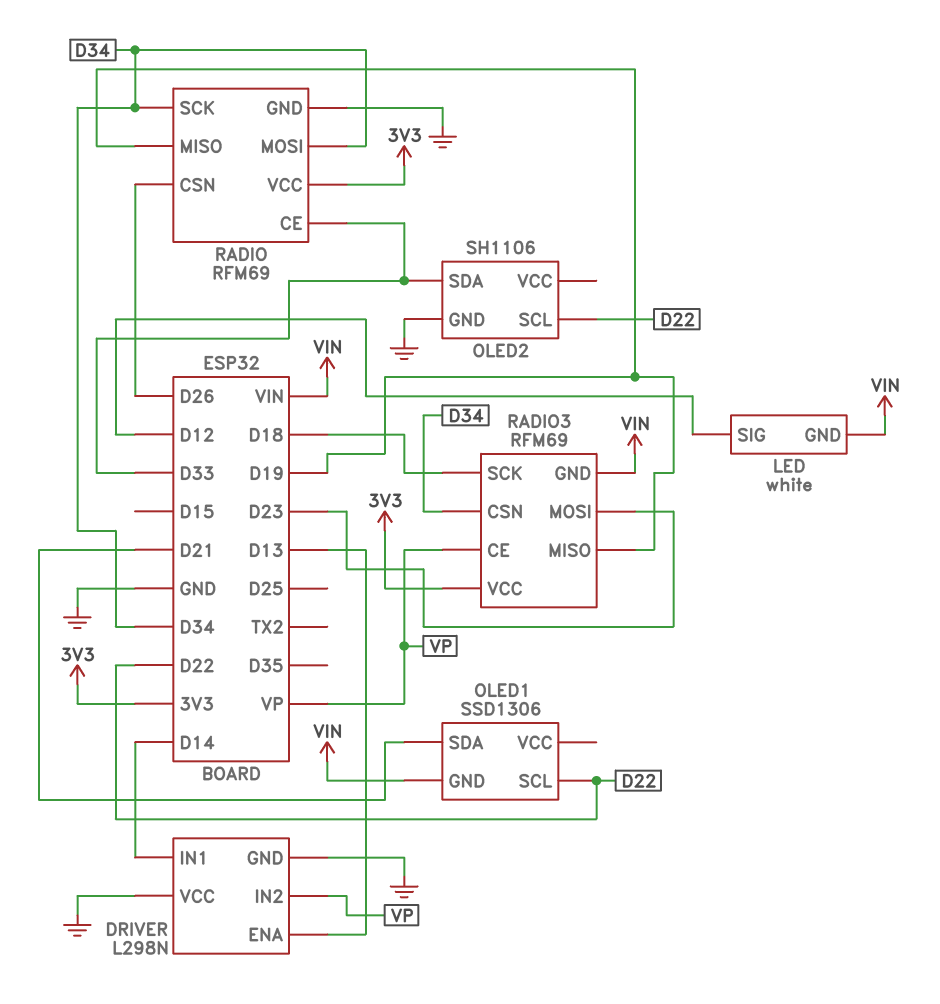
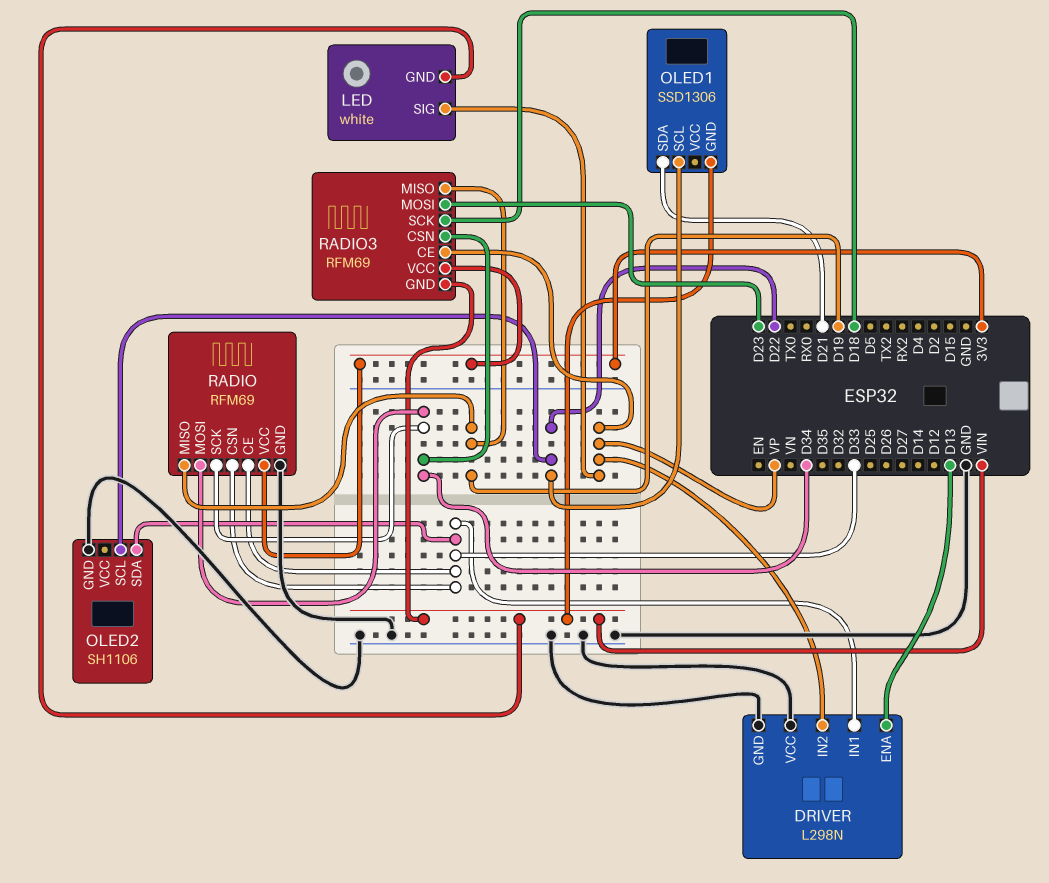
DRIVER pin IN1: D14 -> D33
LED pin SIG: D12 -> VP
RADIO pin CSN: D26 -> D33

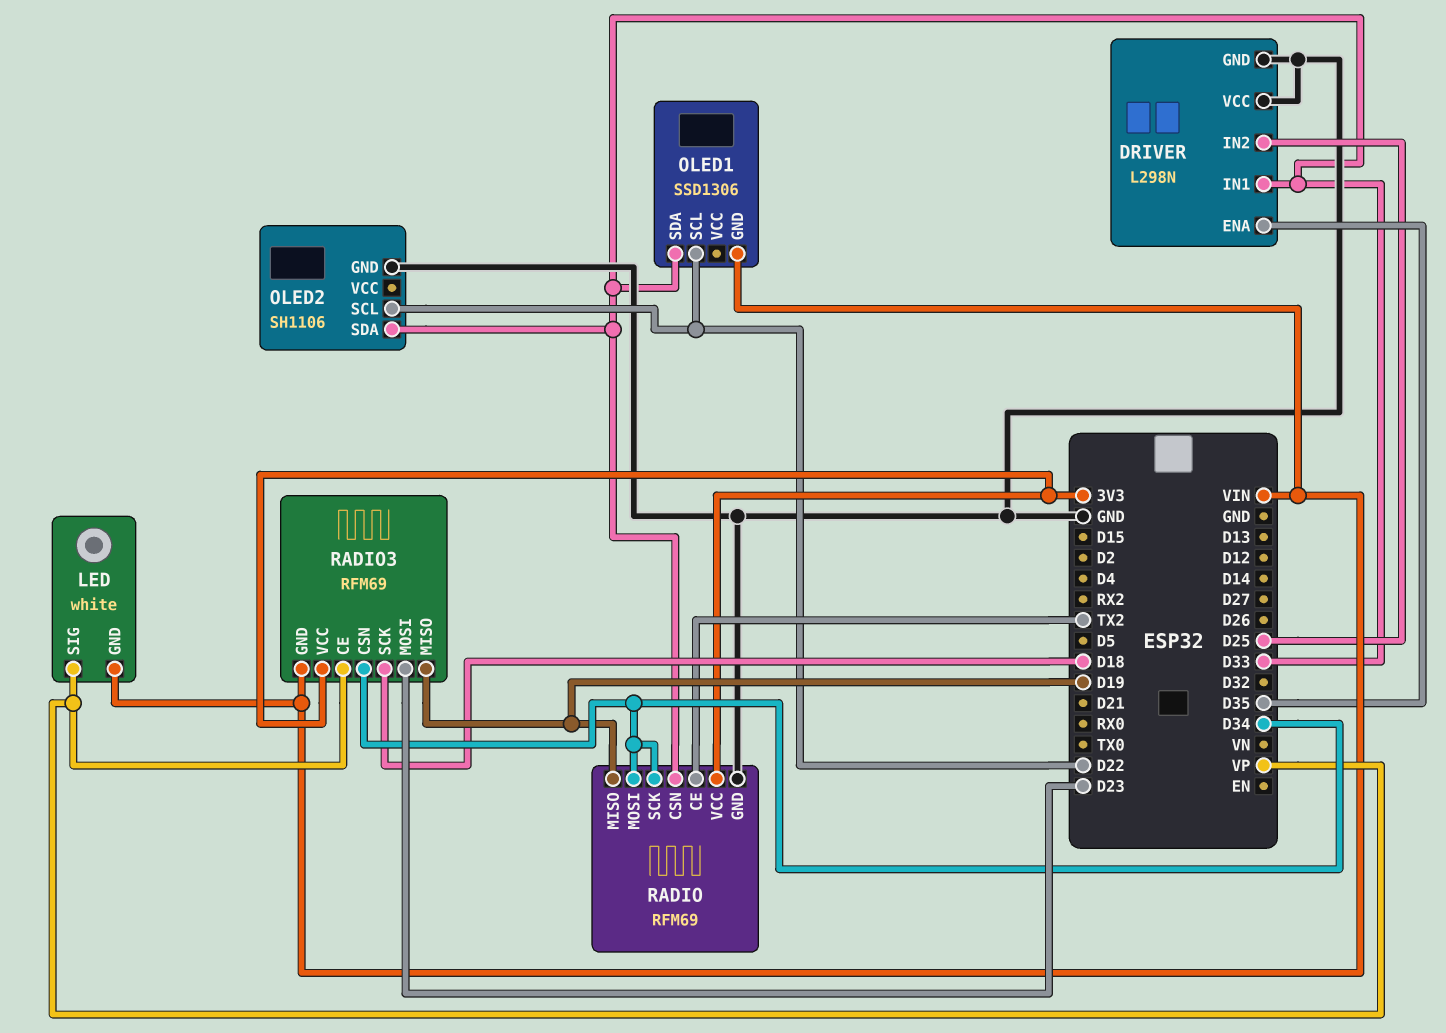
DRIVER pin ENA: D13 -> D35
DRIVER pin IN2: VP -> D25
OLED1 pin SDA: D21 -> D33
RADIO pin CE: D33 -> TX2

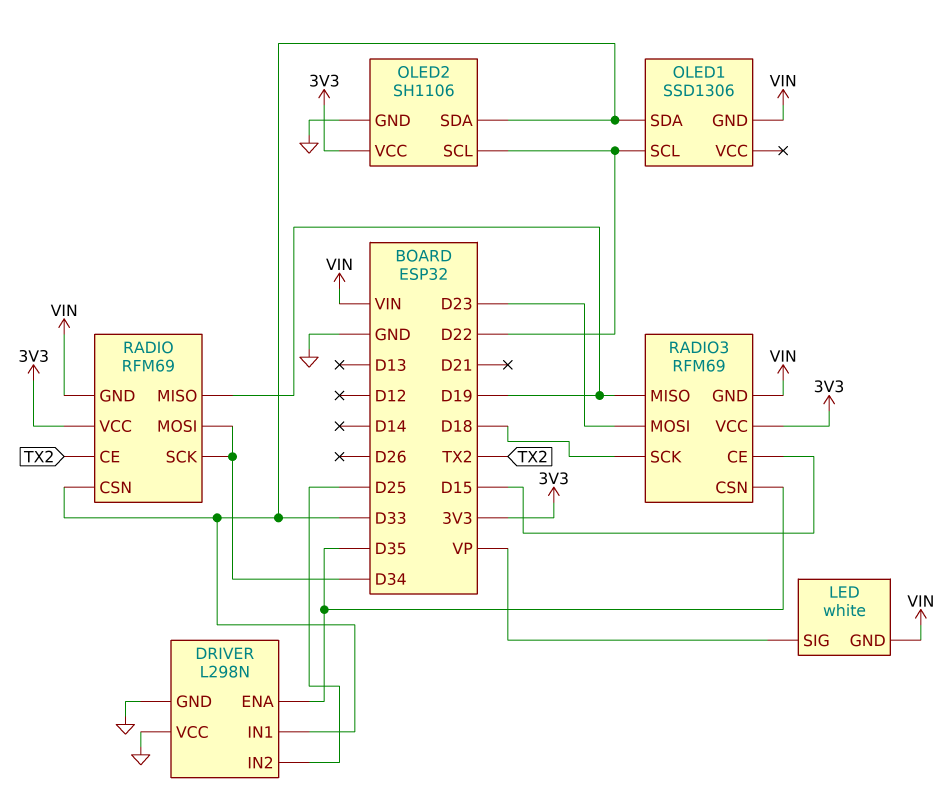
OLED2 pin VCC: none -> 3V3
RADIO pin GND: GND -> VIN
RADIO3 pin CE: VP -> D15
RADIO3 pin CSN: D34 -> D35

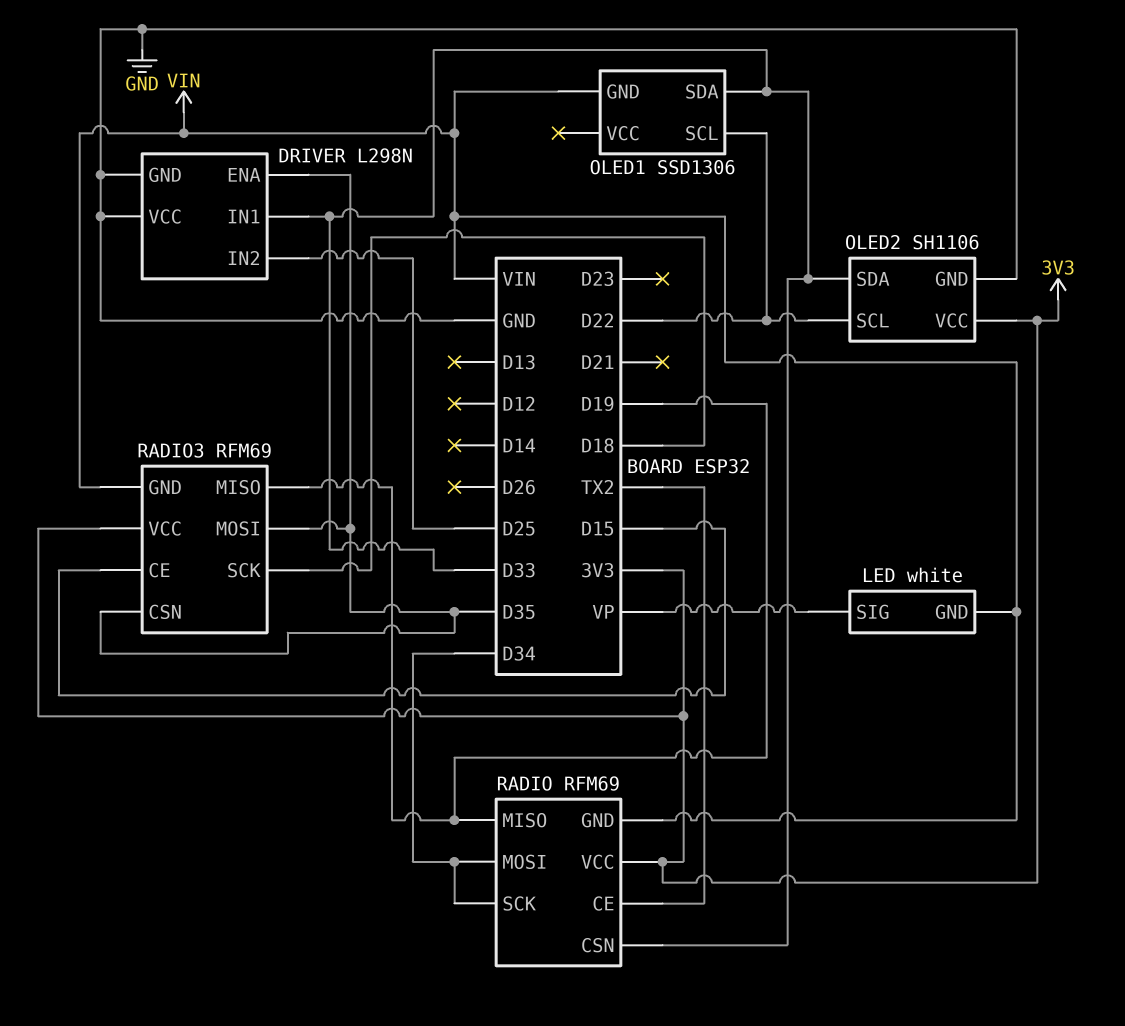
RADIO3 pin MOSI: D23 -> D35

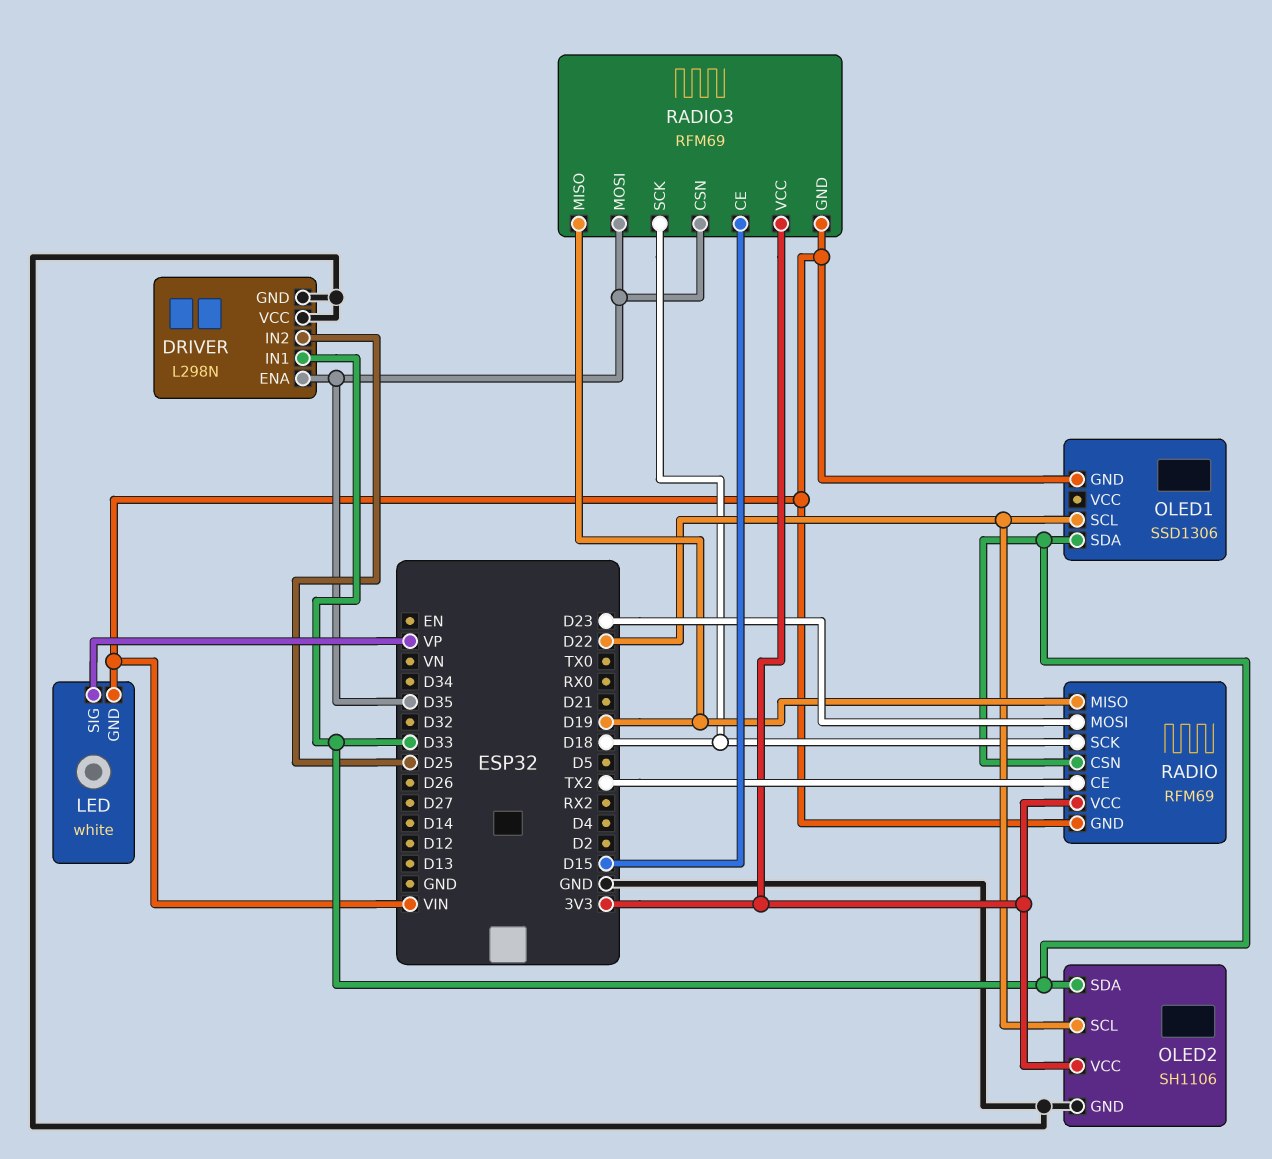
RADIO pin MOSI: D34 -> D23
RADIO pin SCK: D34 -> D18

